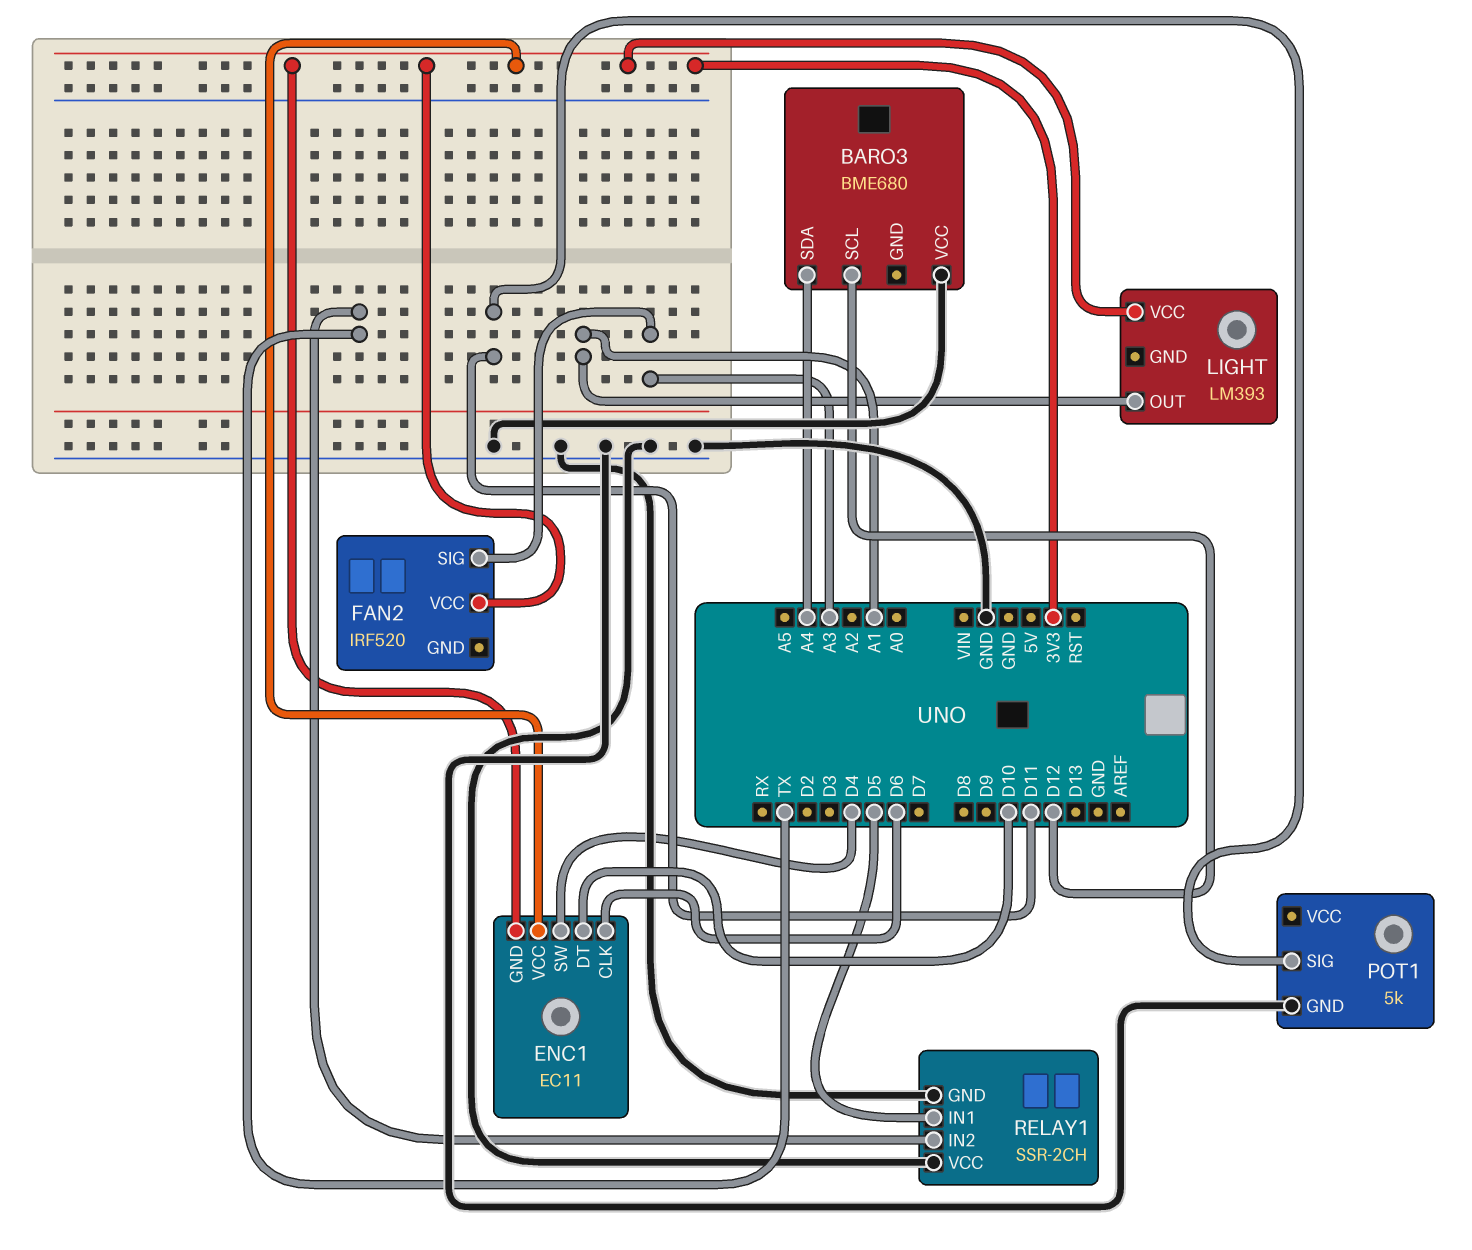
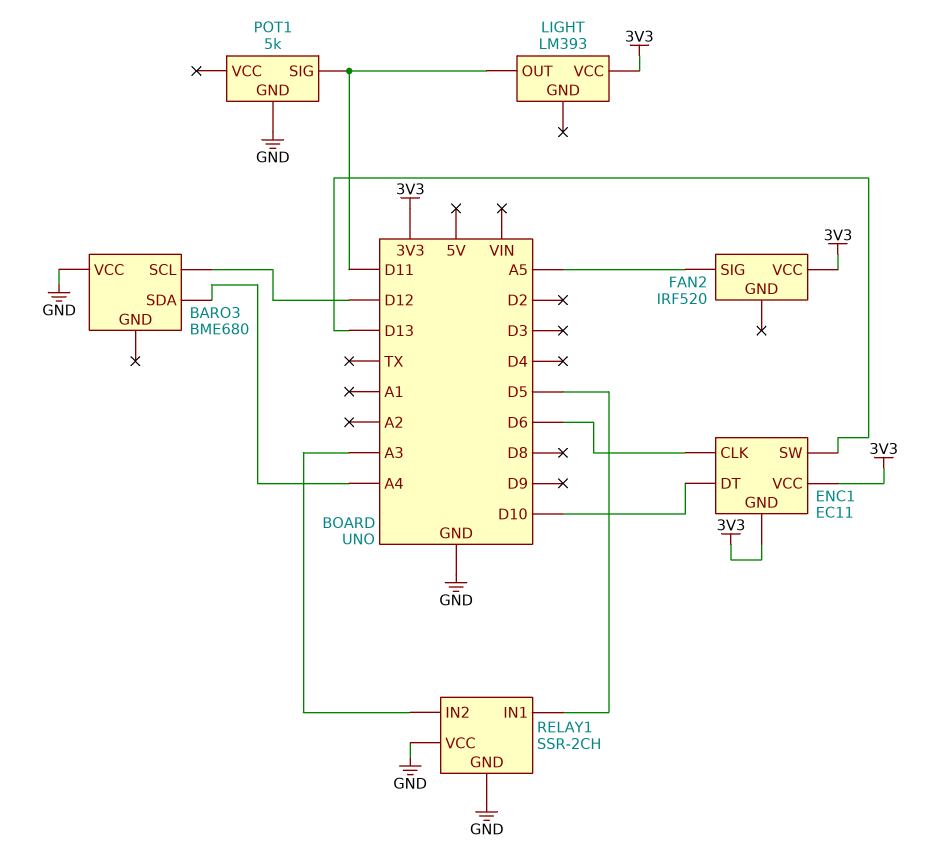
ENC1 pin SW: D4 -> D13
FAN2 pin SIG: A3 -> A5
LIGHT pin OUT: A1 -> D11
RELAY1 pin IN2: TX -> A3

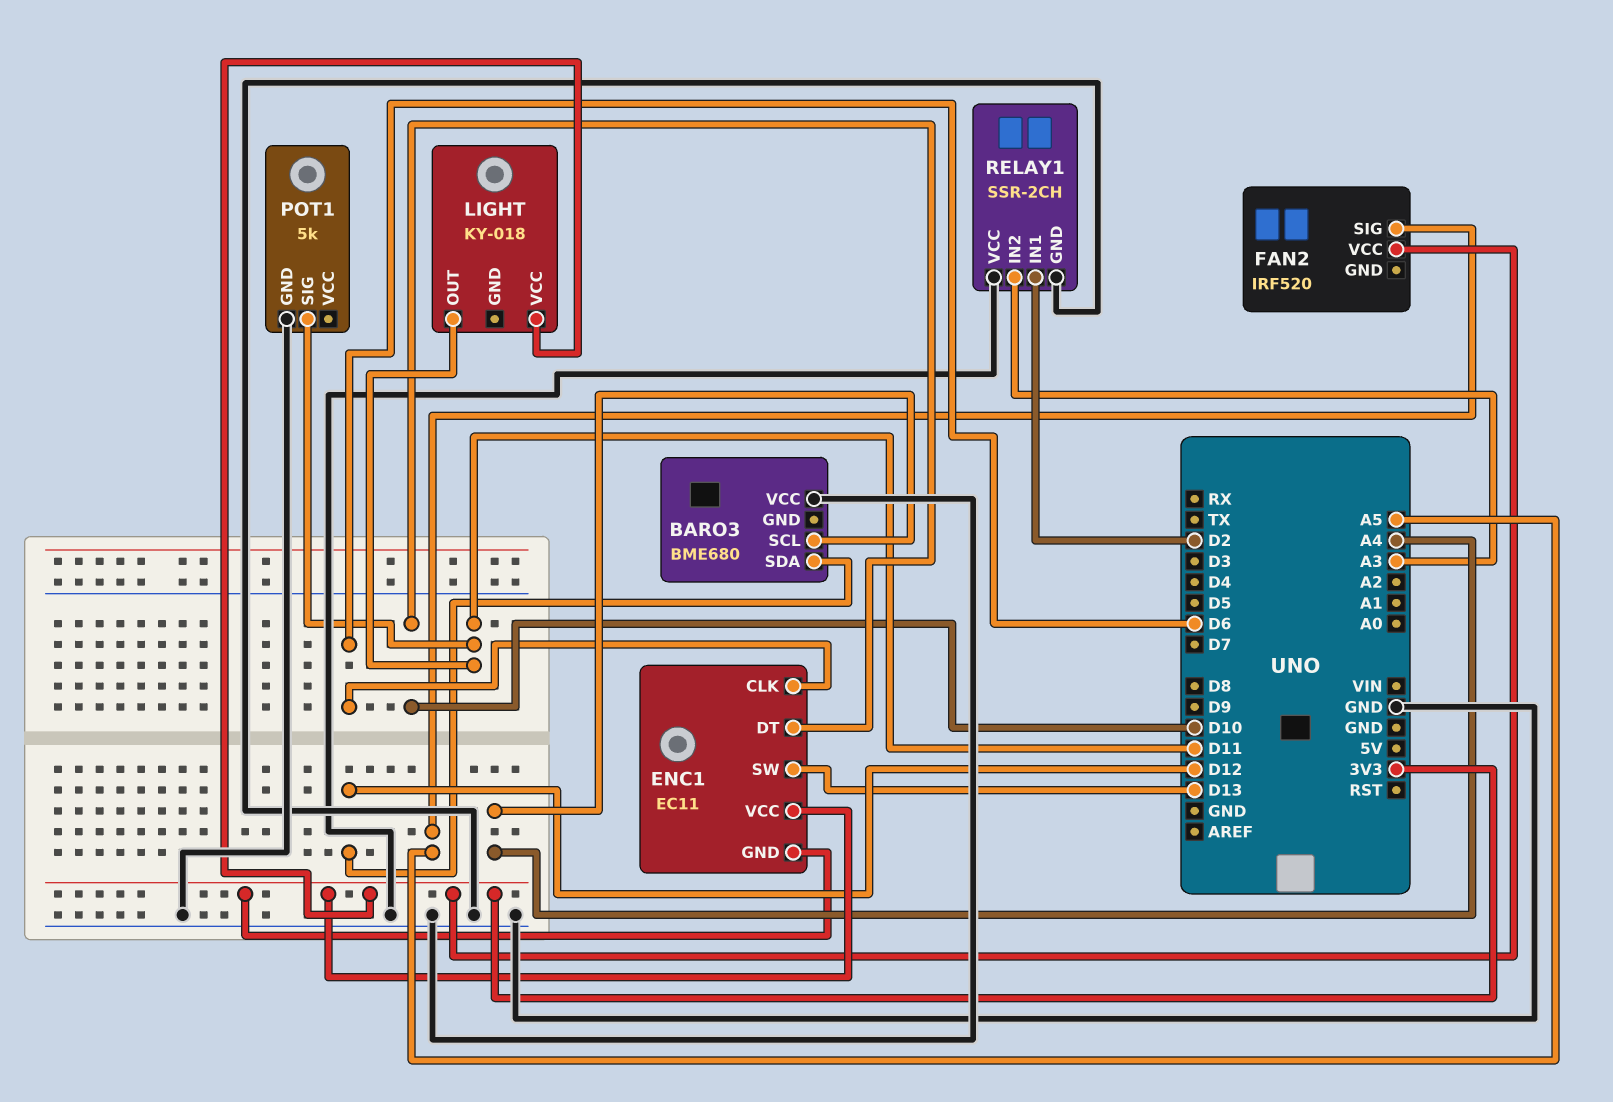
BARO3 pin SCL: D12 -> A4
BARO3 pin SDA: A4 -> D12
LIGHT: LM393 -> KY-018
RELAY1 pin IN1: D5 -> D2

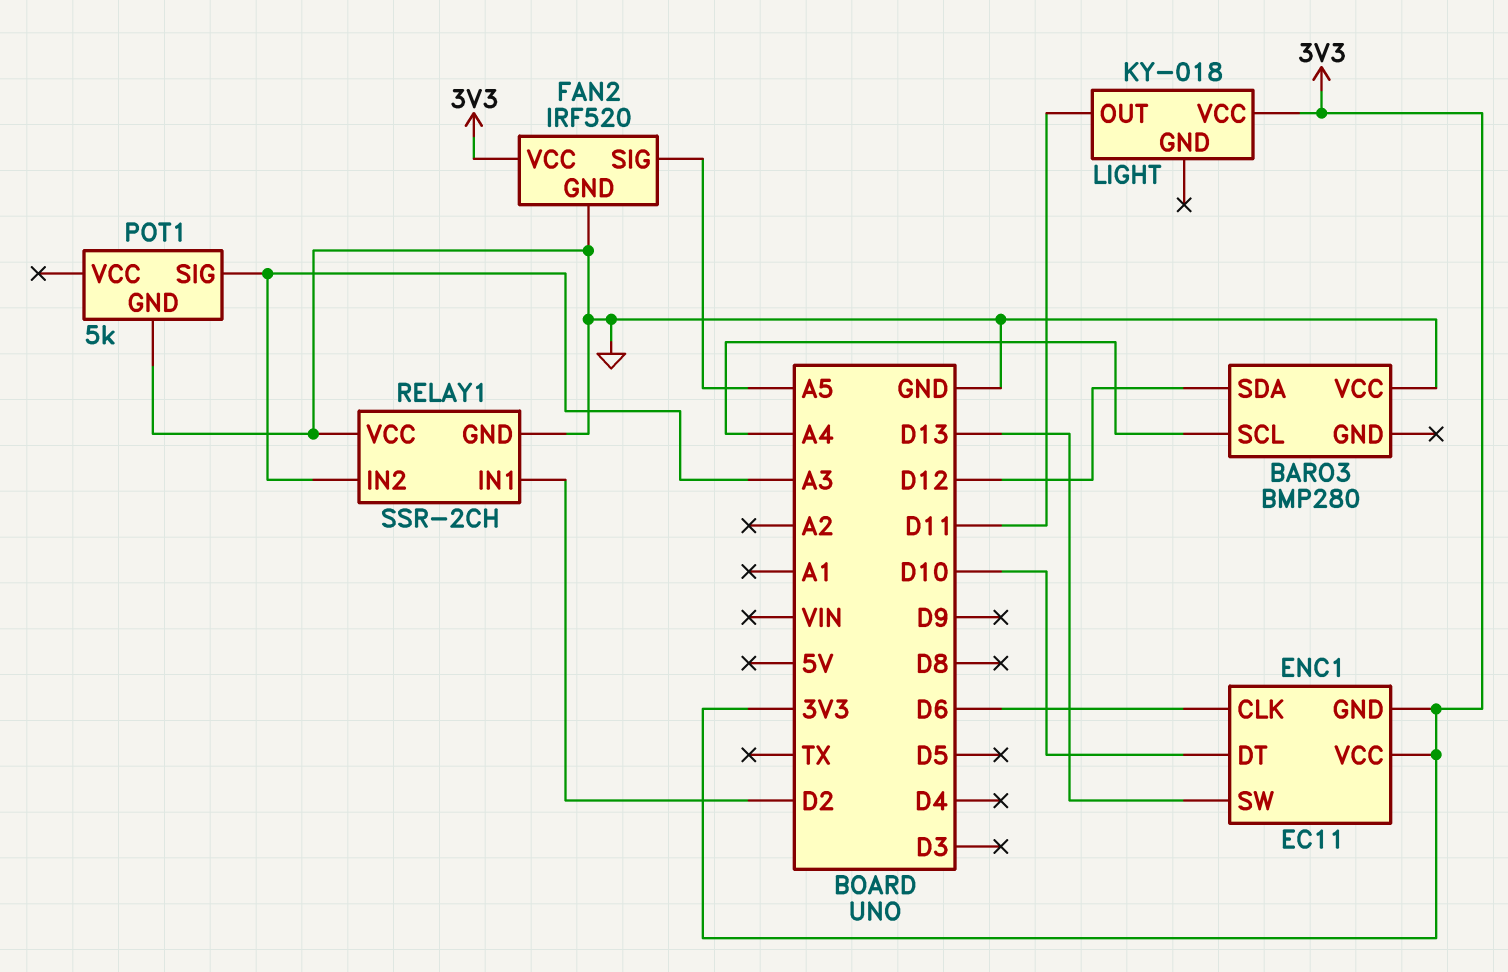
BARO3: BME680 -> BMP280
FAN2 pin GND: none -> GND
POT1 pin SIG: D11 -> A3

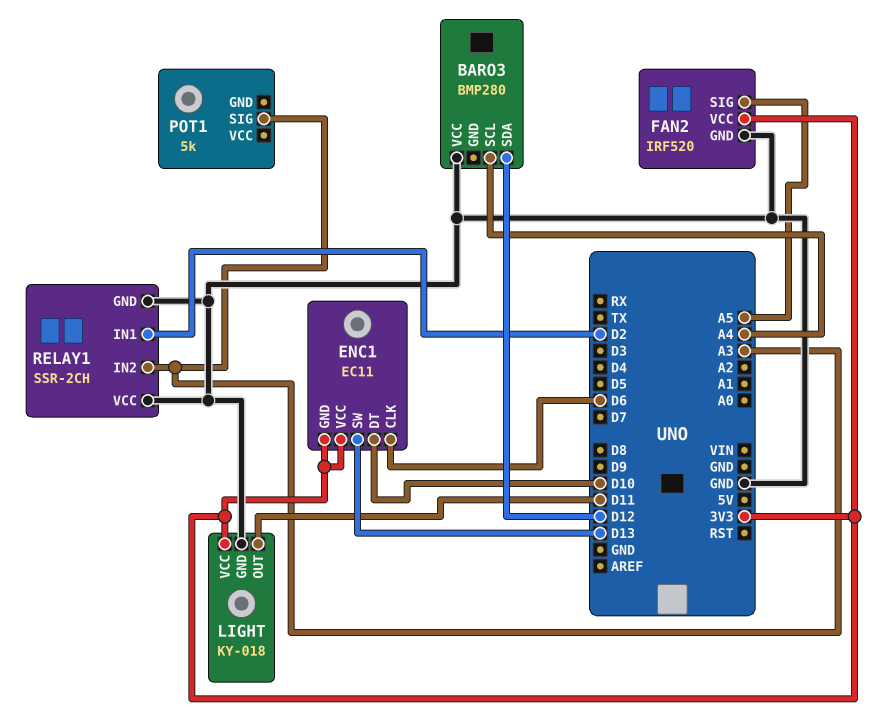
LIGHT pin GND: none -> GND
POT1 pin GND: GND -> none

